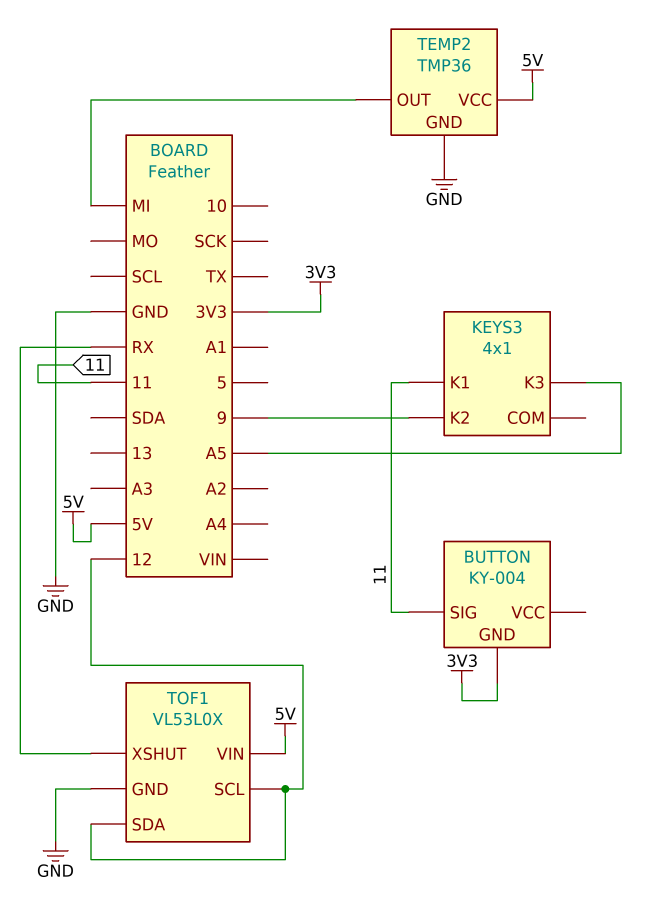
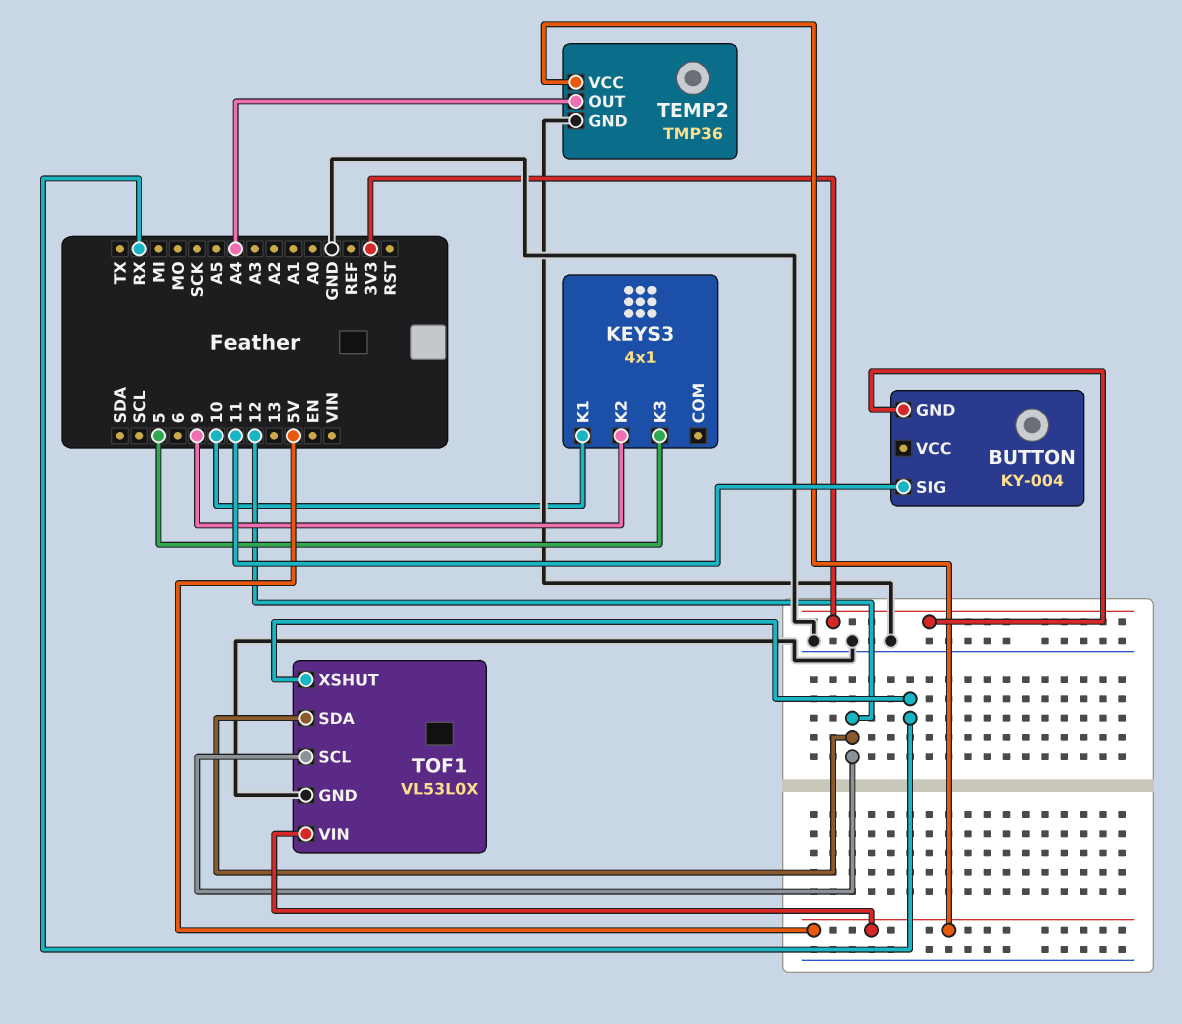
KEYS3 pin K1: 11 -> 10
KEYS3 pin K3: A5 -> 5
TEMP2 pin OUT: MI -> A4

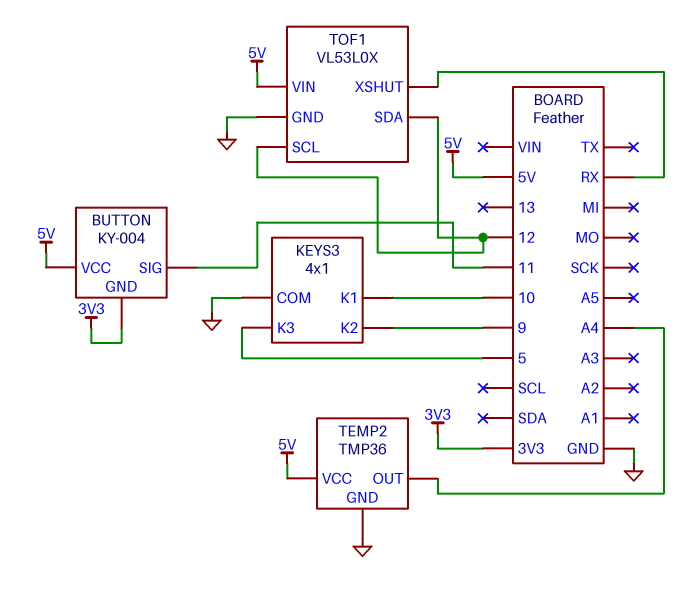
BUTTON pin VCC: none -> 5V
KEYS3 pin COM: none -> GND

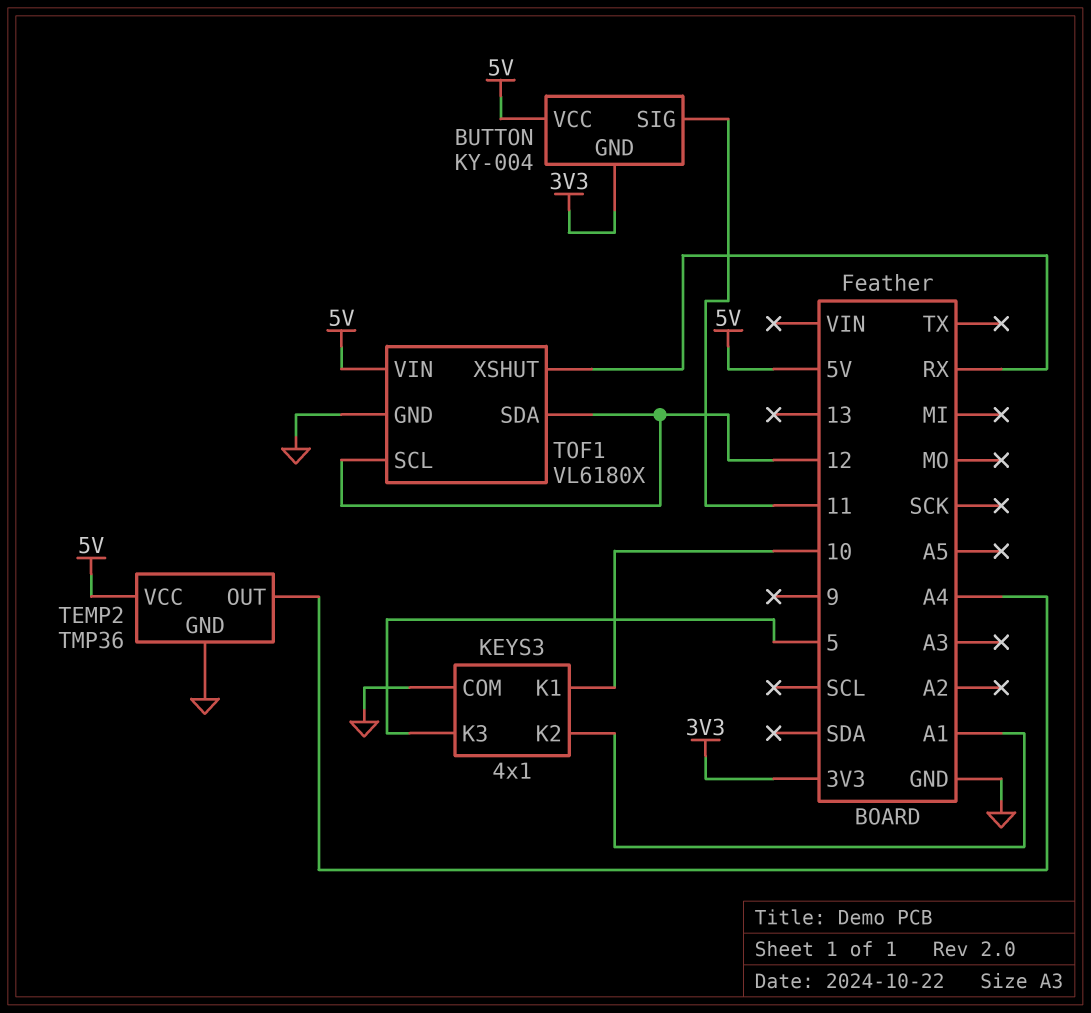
KEYS3 pin K2: 9 -> A1
TOF1: VL53L0X -> VL6180X

